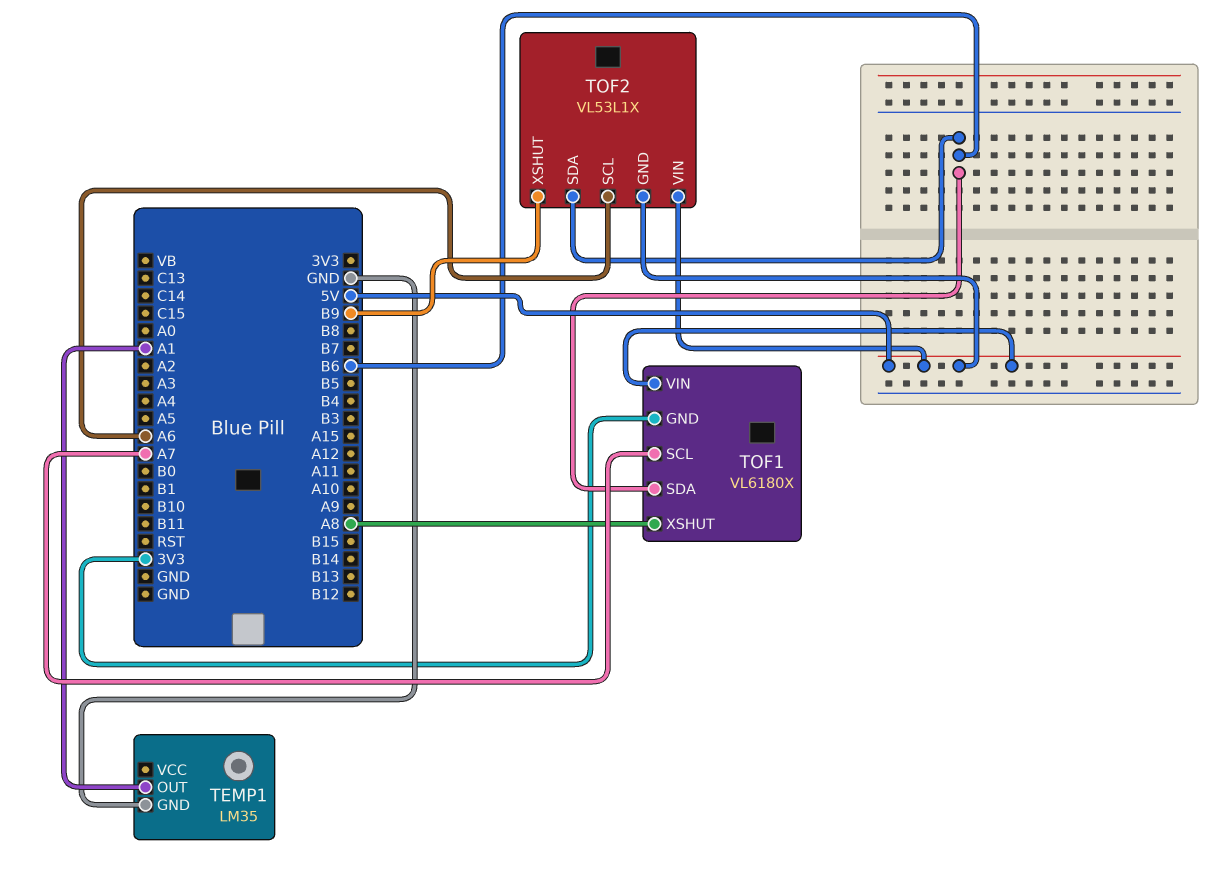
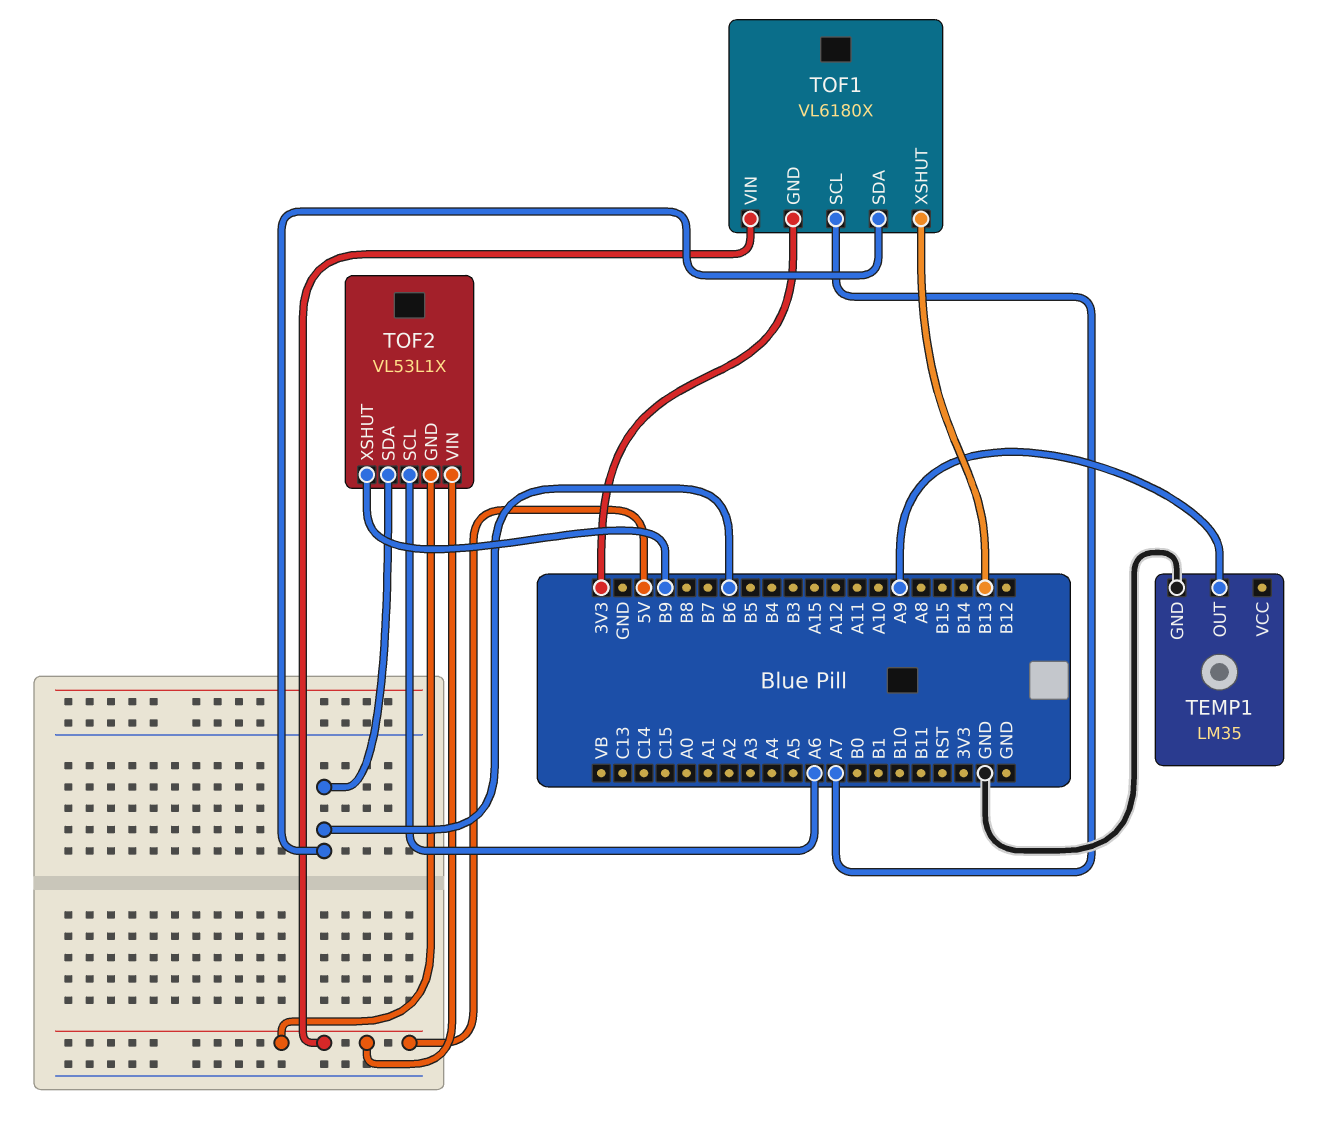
TEMP1 pin OUT: A1 -> A9
TOF1 pin XSHUT: A8 -> B13

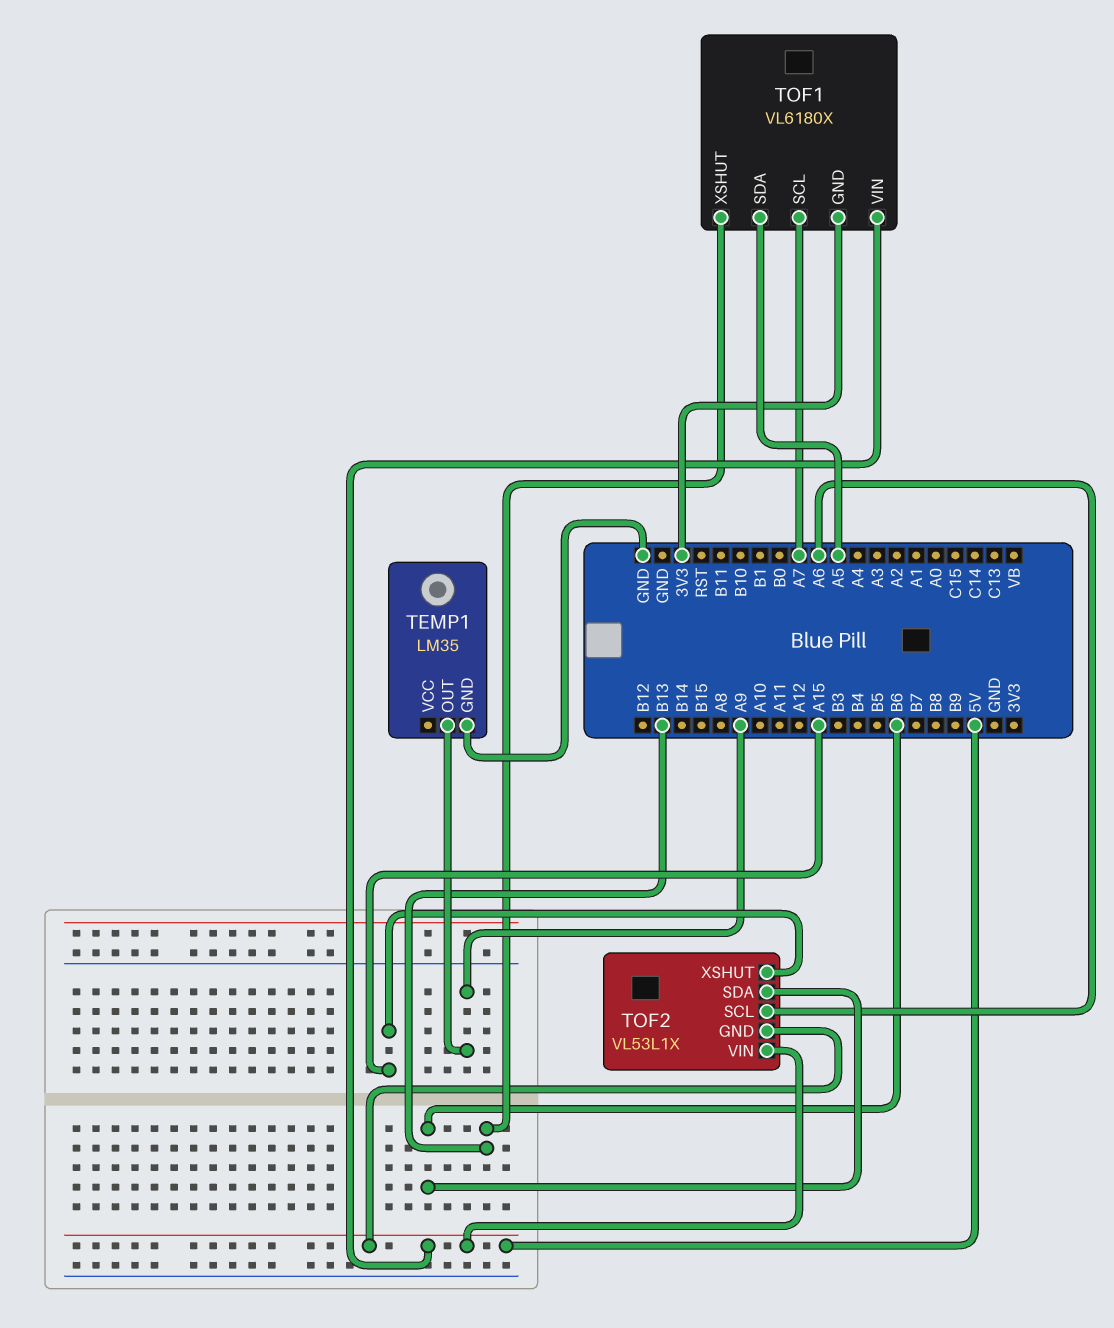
TOF1 pin SDA: B6 -> A5
TOF2 pin XSHUT: B9 -> A15

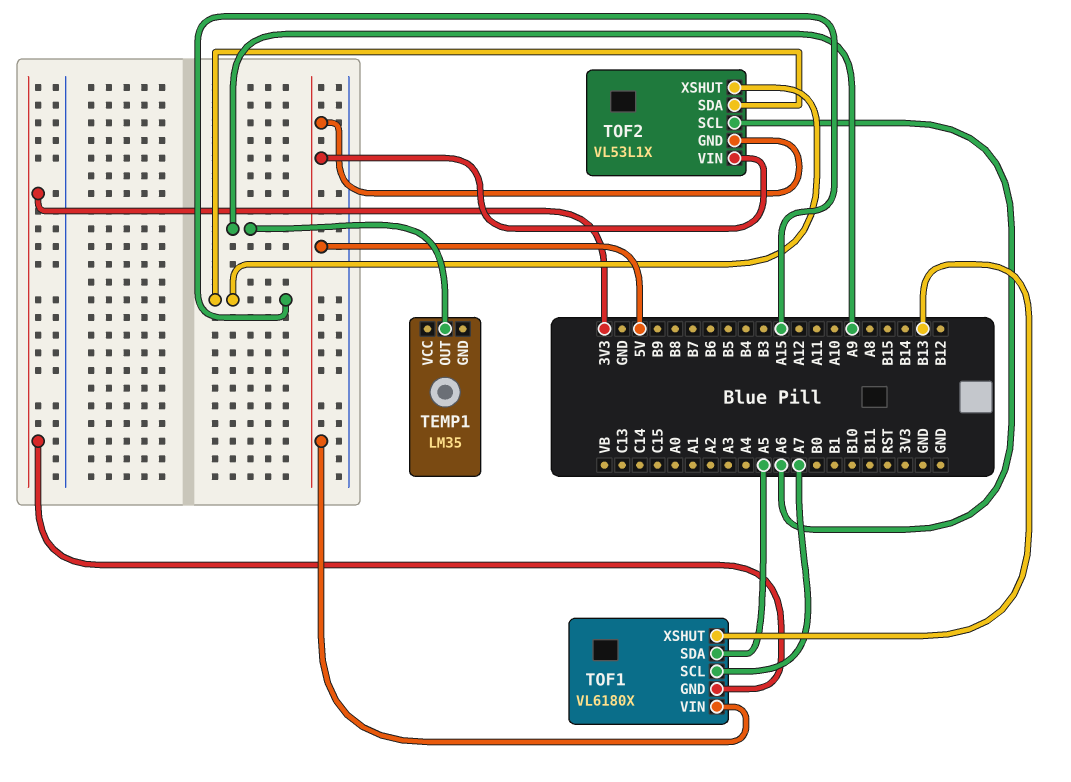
TEMP1 pin GND: GND -> none
TOF2 pin SDA: B6 -> A15

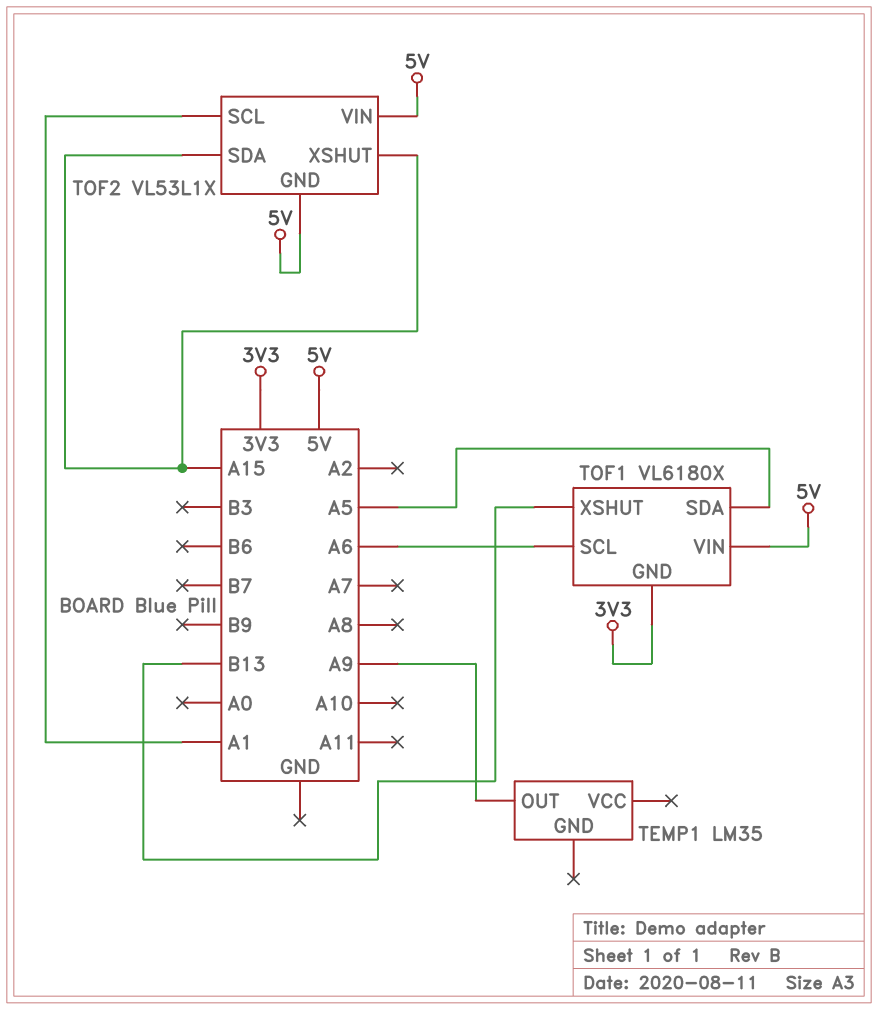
TOF1 pin SCL: A7 -> A6
TOF2 pin SCL: A6 -> A1

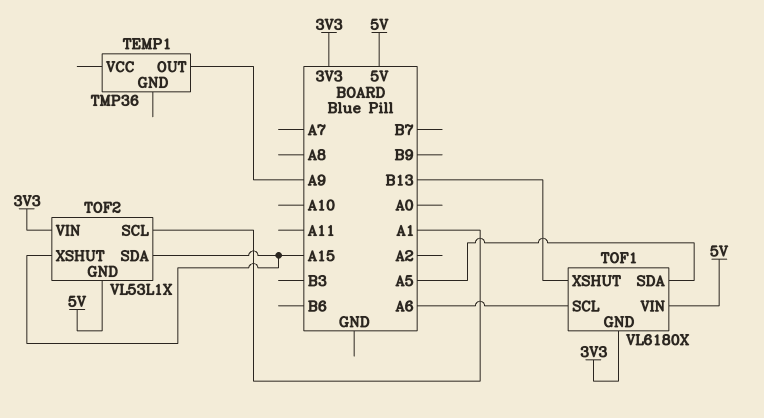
TEMP1: LM35 -> TMP36
TOF2 pin VIN: 5V -> 3V3

